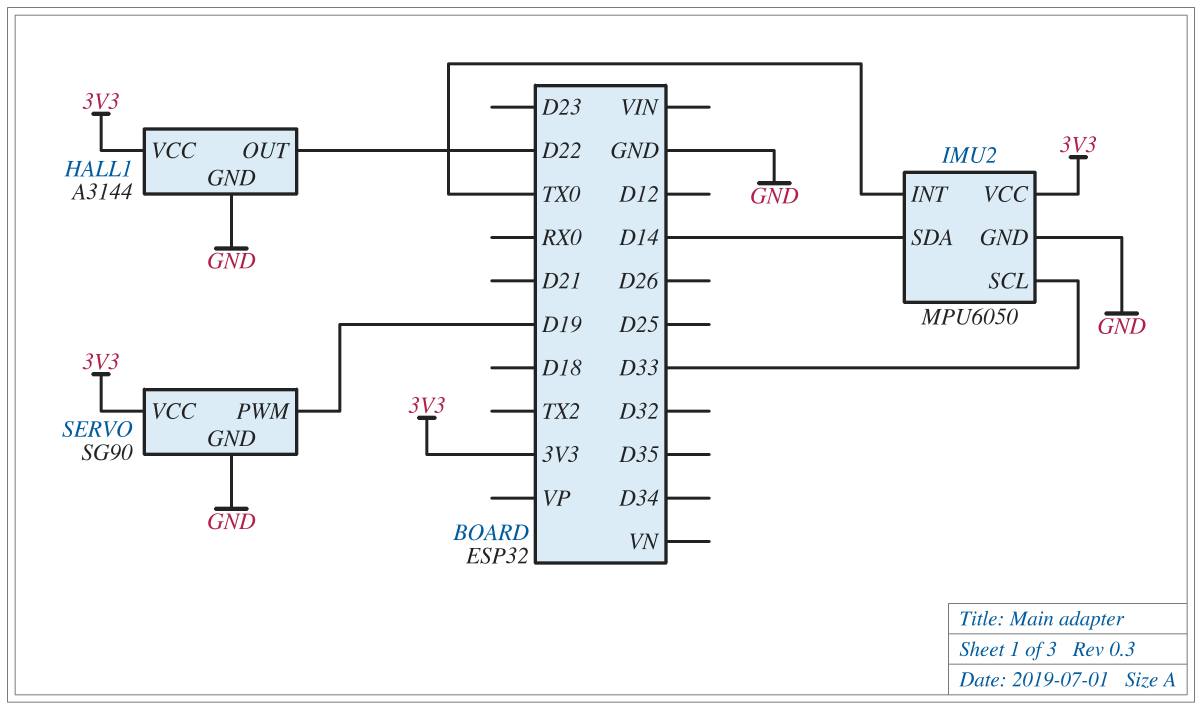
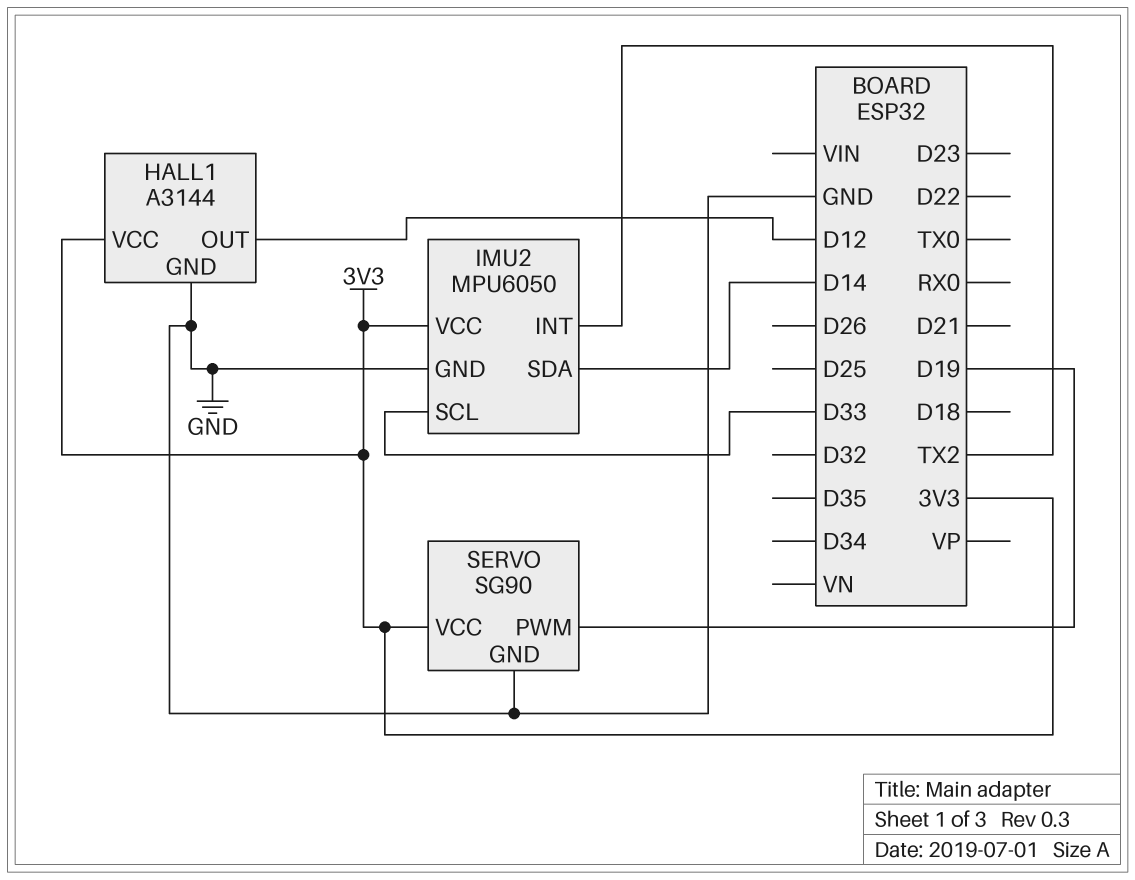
HALL1 pin OUT: D22 -> D12
IMU2 pin INT: TX0 -> TX2

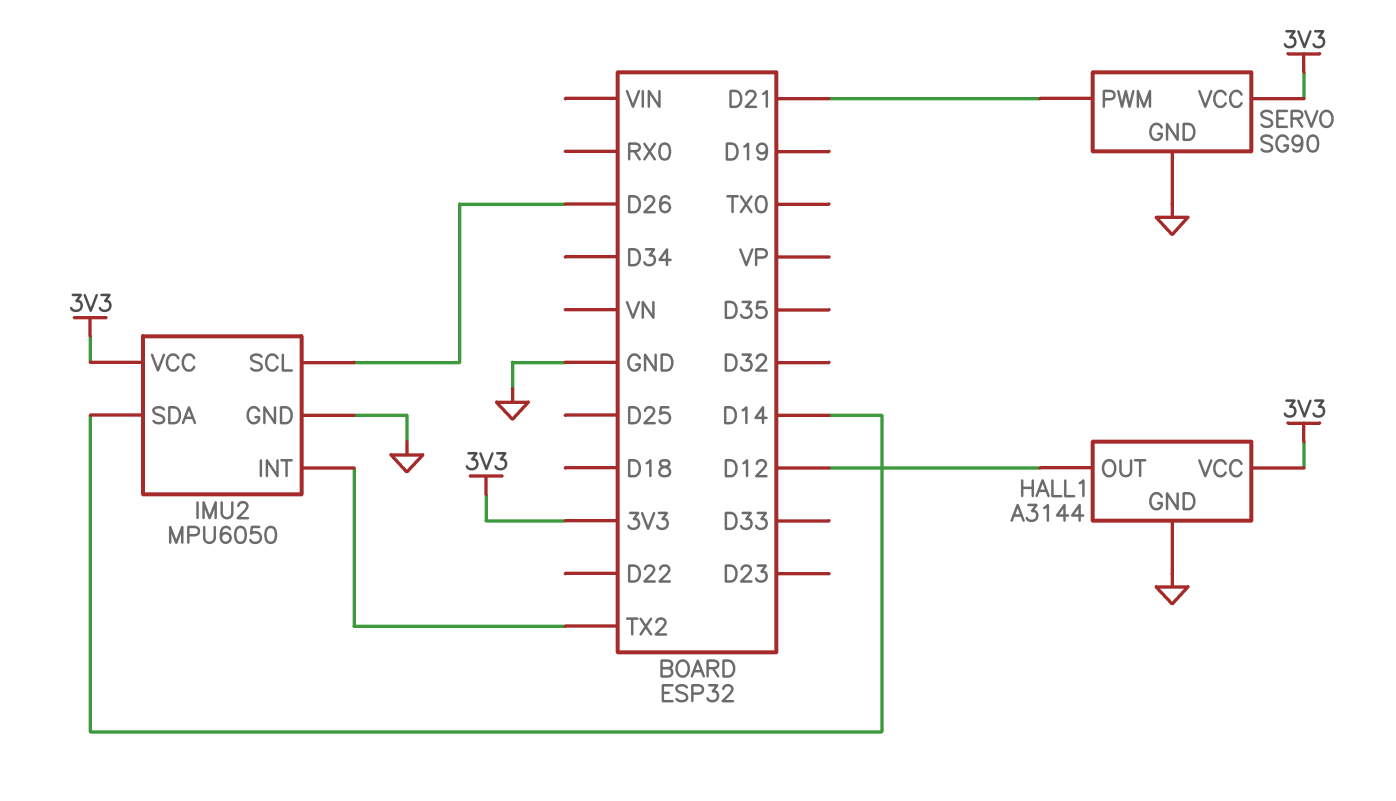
IMU2 pin SCL: D33 -> D26
SERVO pin PWM: D19 -> D21

